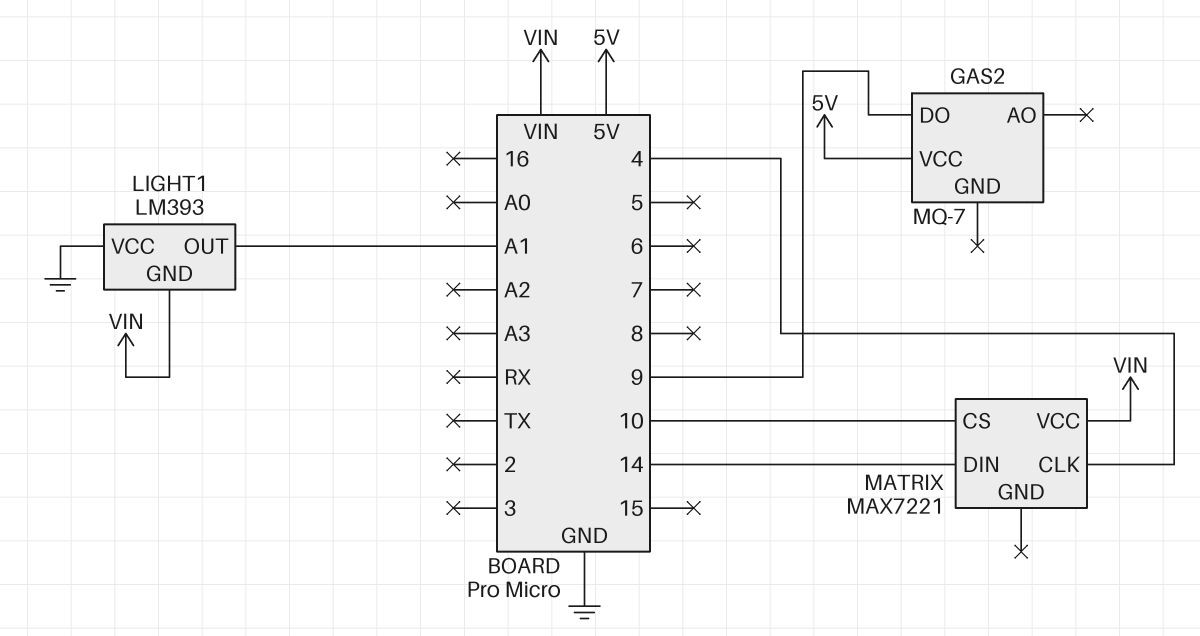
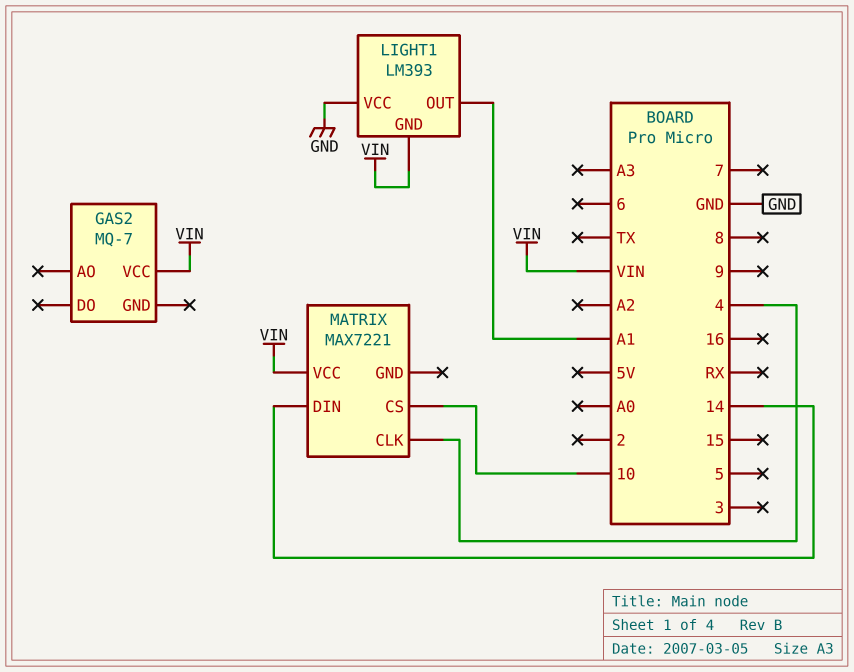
GAS2 pin DO: 9 -> none
GAS2 pin VCC: 5V -> VIN

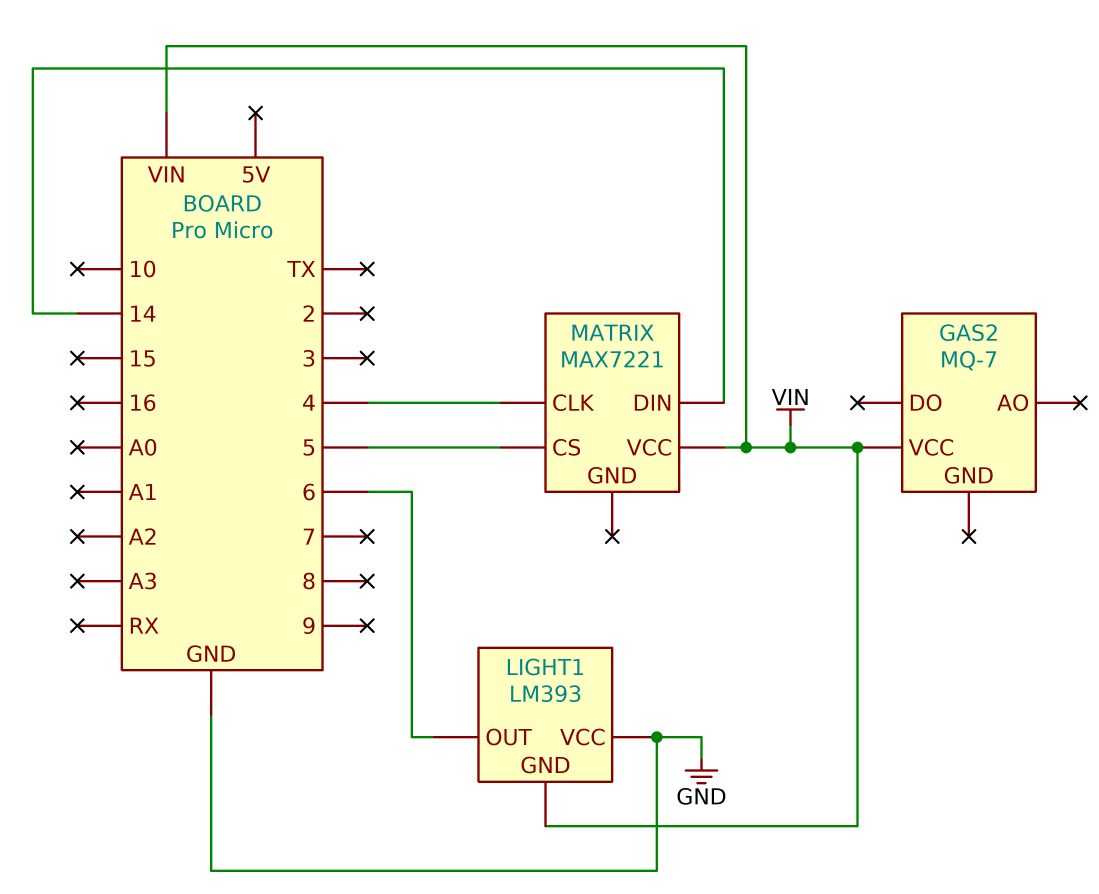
LIGHT1 pin OUT: A1 -> 6
MATRIX pin CS: 10 -> 5

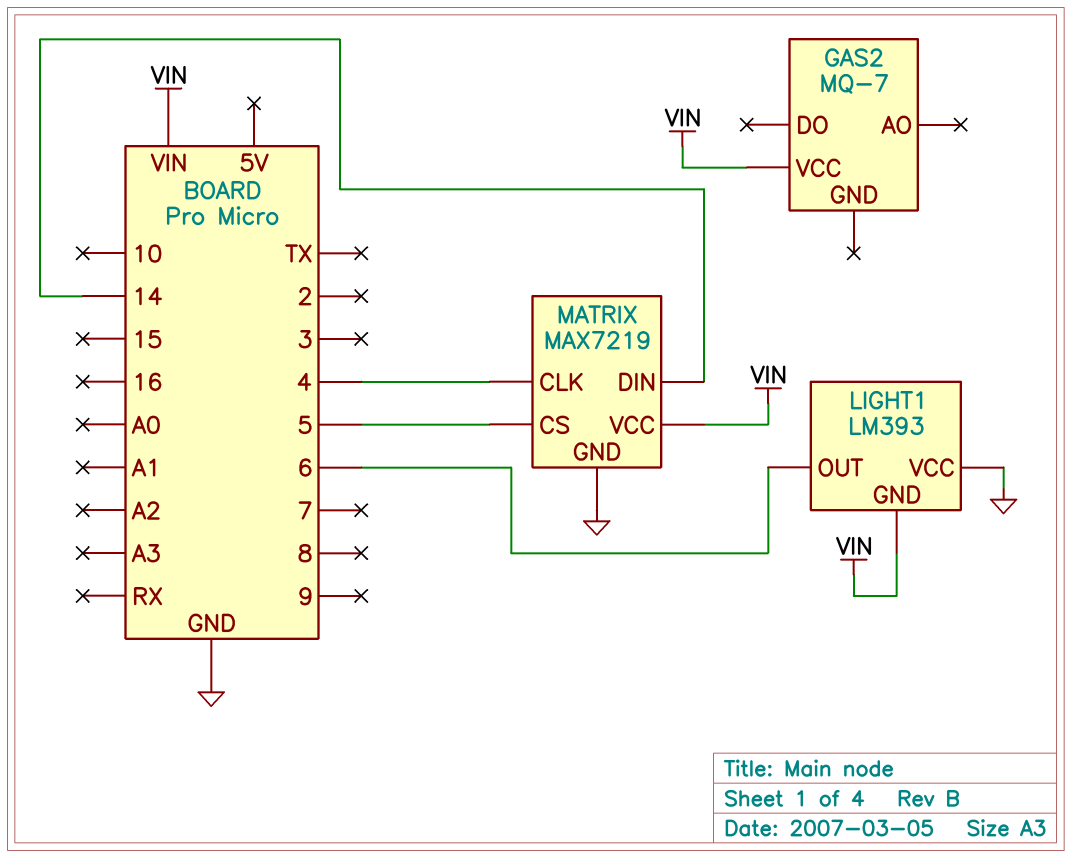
MATRIX: MAX7221 -> MAX7219
MATRIX pin GND: none -> GND

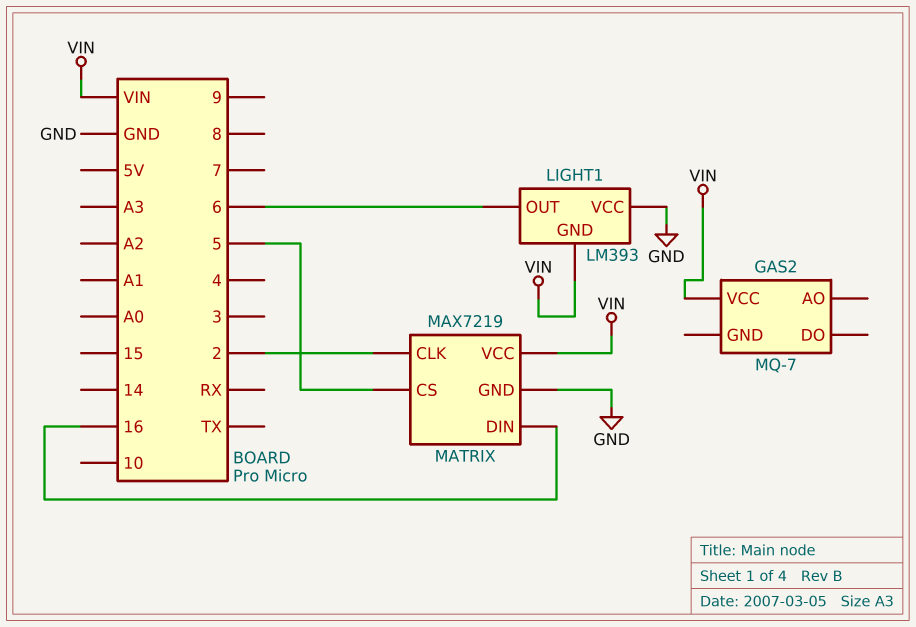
MATRIX pin CLK: 4 -> 2
MATRIX pin DIN: 14 -> 16

